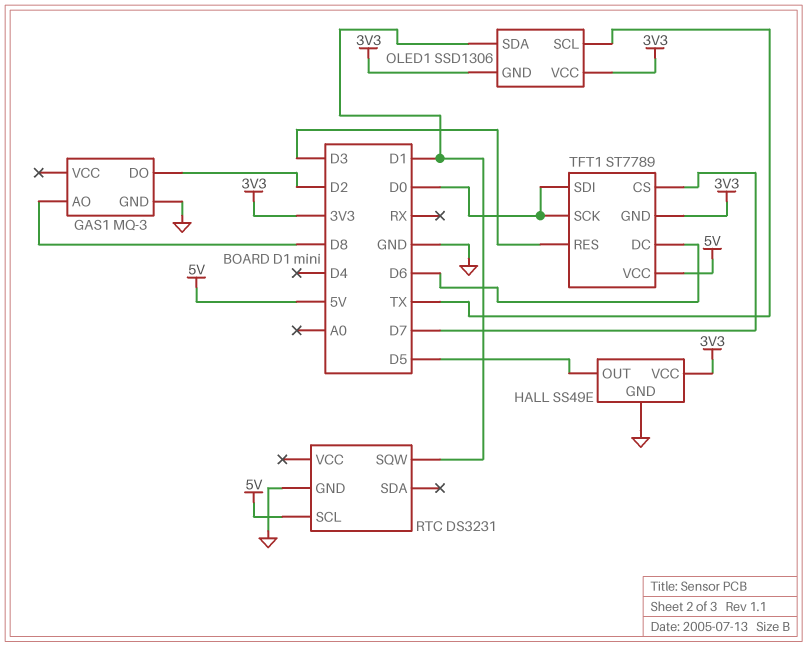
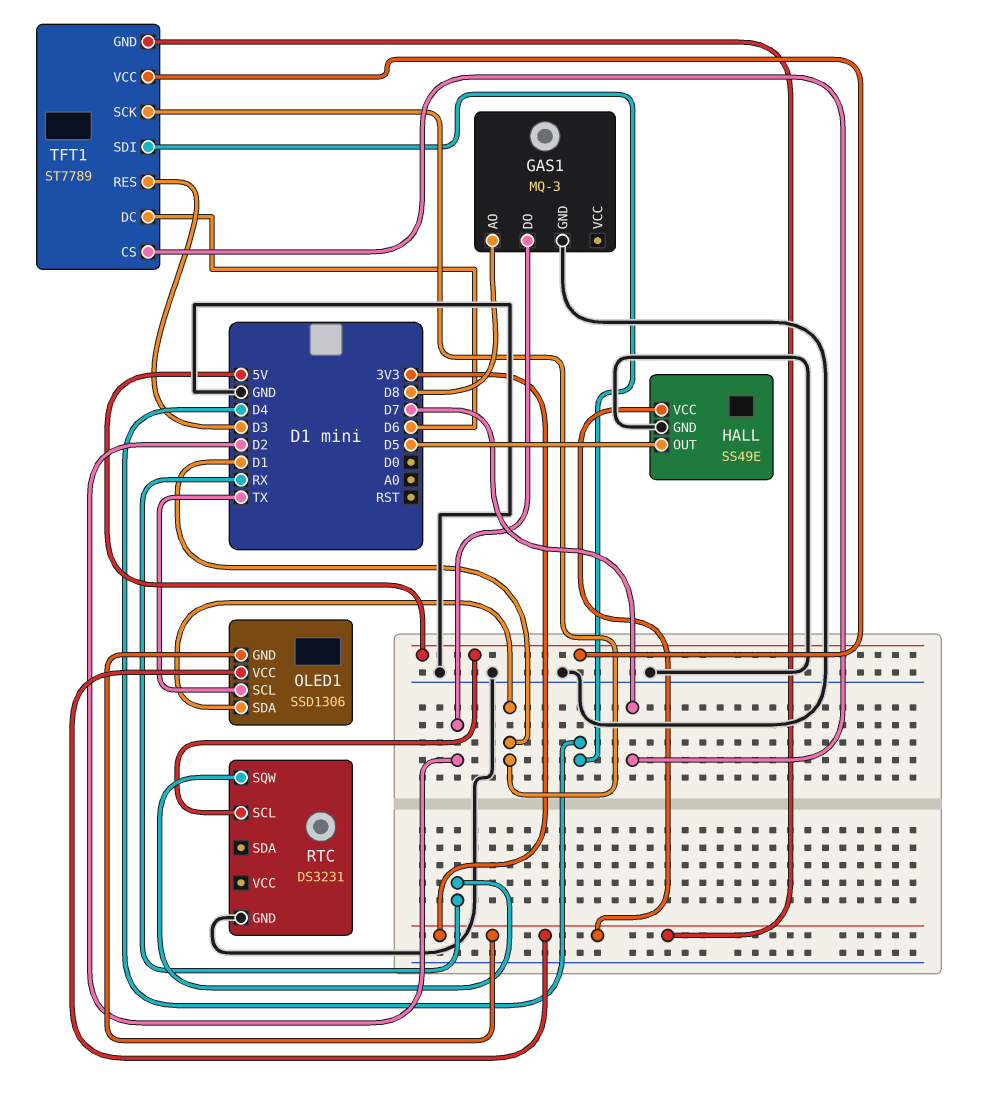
RTC pin SQW: D1 -> RX
TFT1 pin SCK: D0 -> D1
TFT1 pin SDI: D0 -> D4

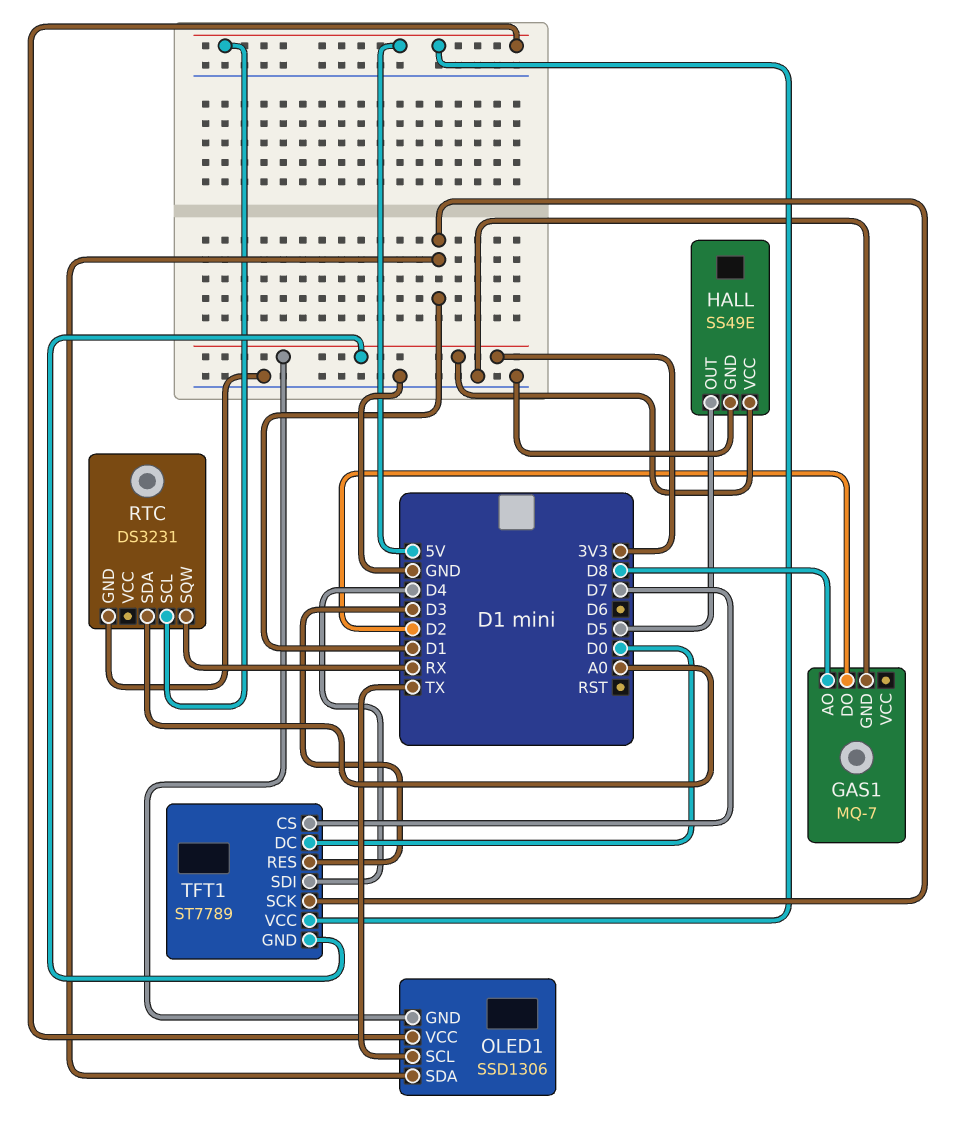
GAS1: MQ-3 -> MQ-7
OLED1 pin VCC: 3V3 -> 5V
RTC pin SDA: none -> A0
TFT1 pin DC: D6 -> D0

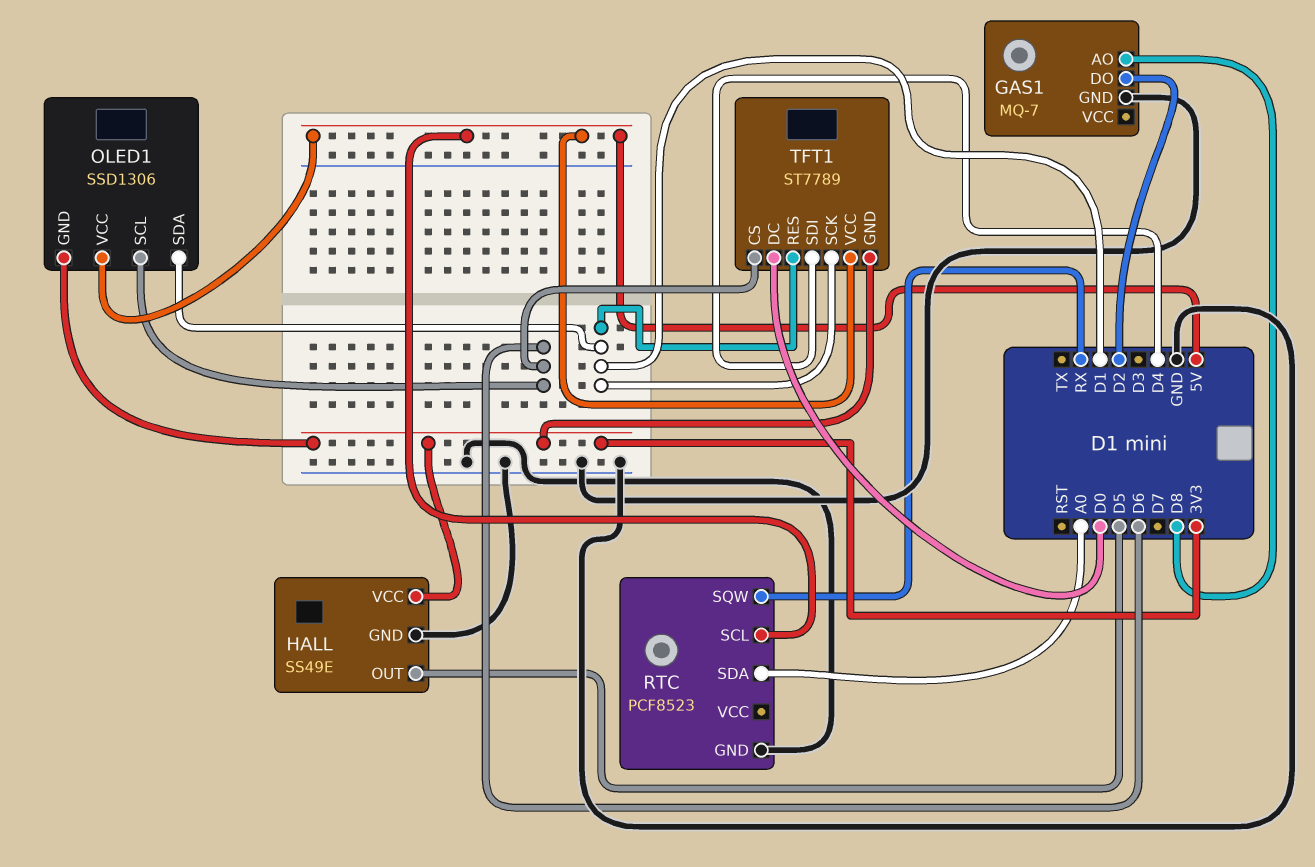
OLED1 pin SCL: TX -> D6
RTC: DS3231 -> PCF8523
TFT1 pin CS: D7 -> D6
TFT1 pin RES: D3 -> D1

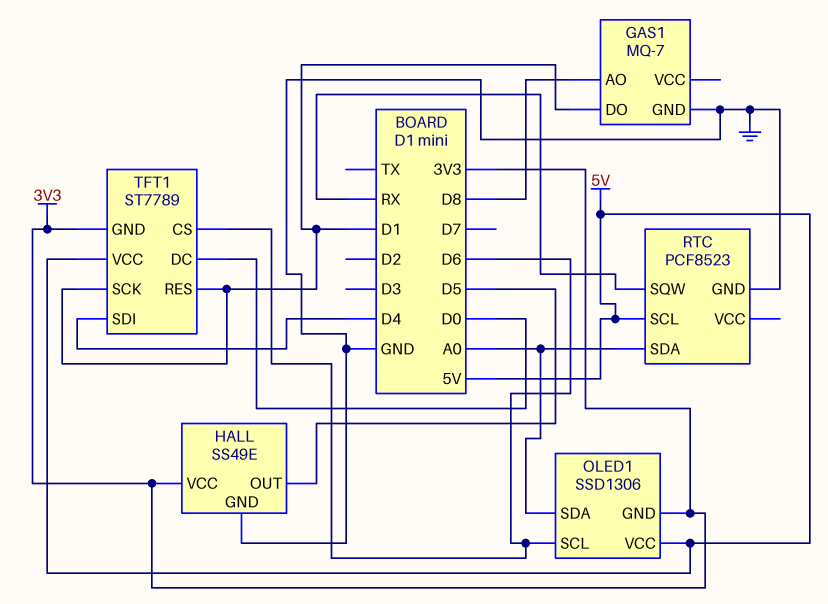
GAS1 pin DO: D2 -> D1
OLED1 pin SDA: D1 -> A0

